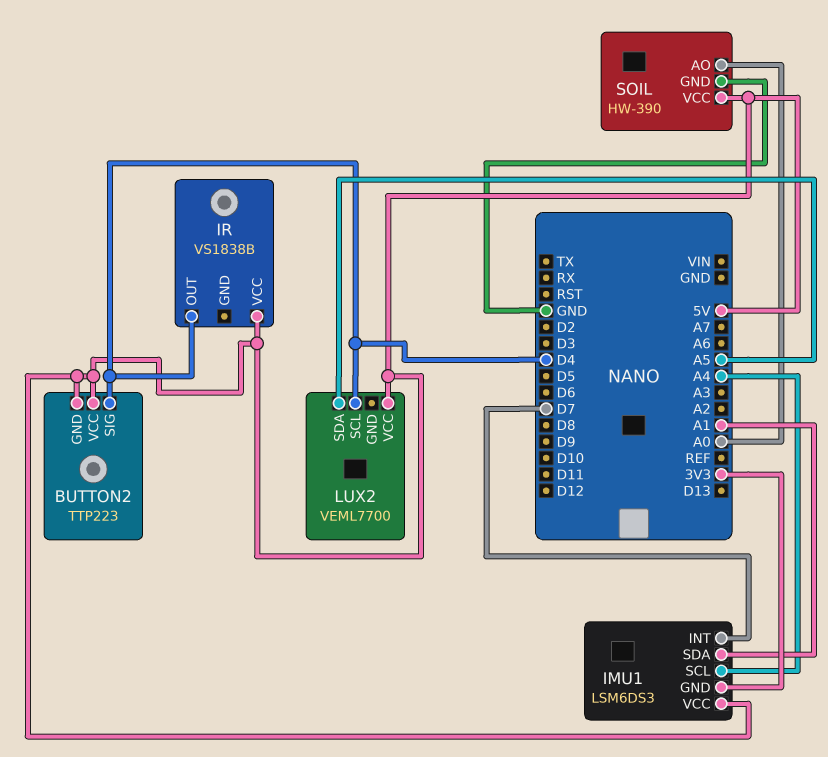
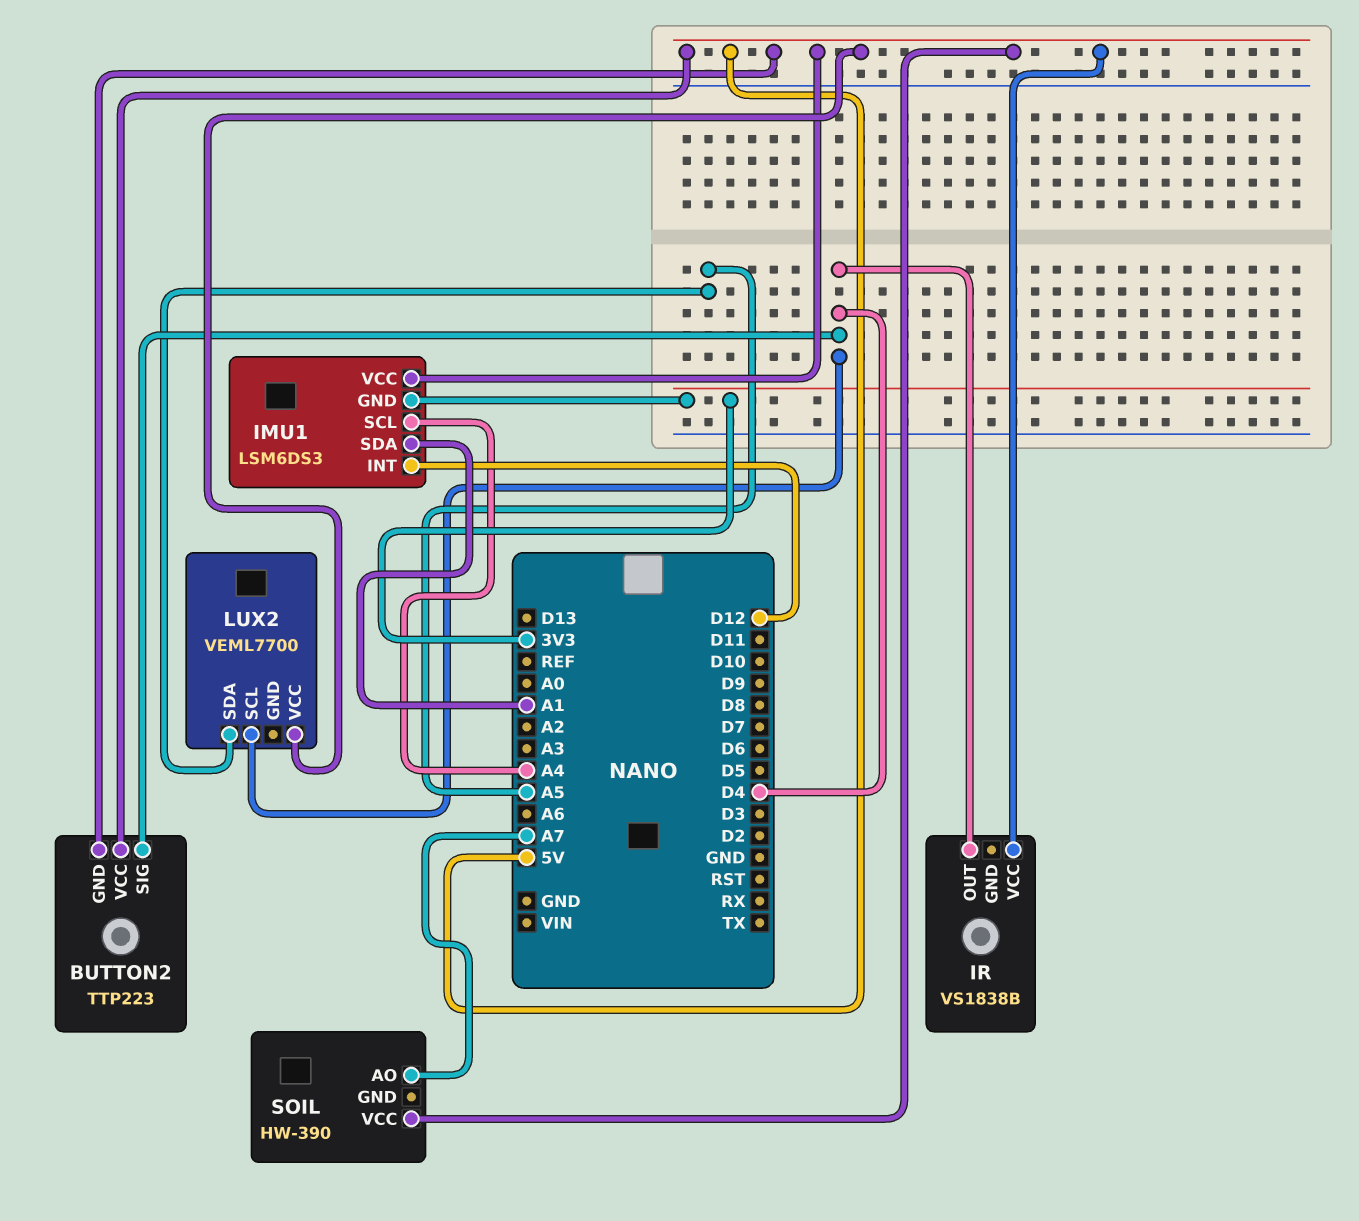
IMU1 pin INT: D7 -> D12
SOIL pin AO: A0 -> A7
SOIL pin GND: GND -> none

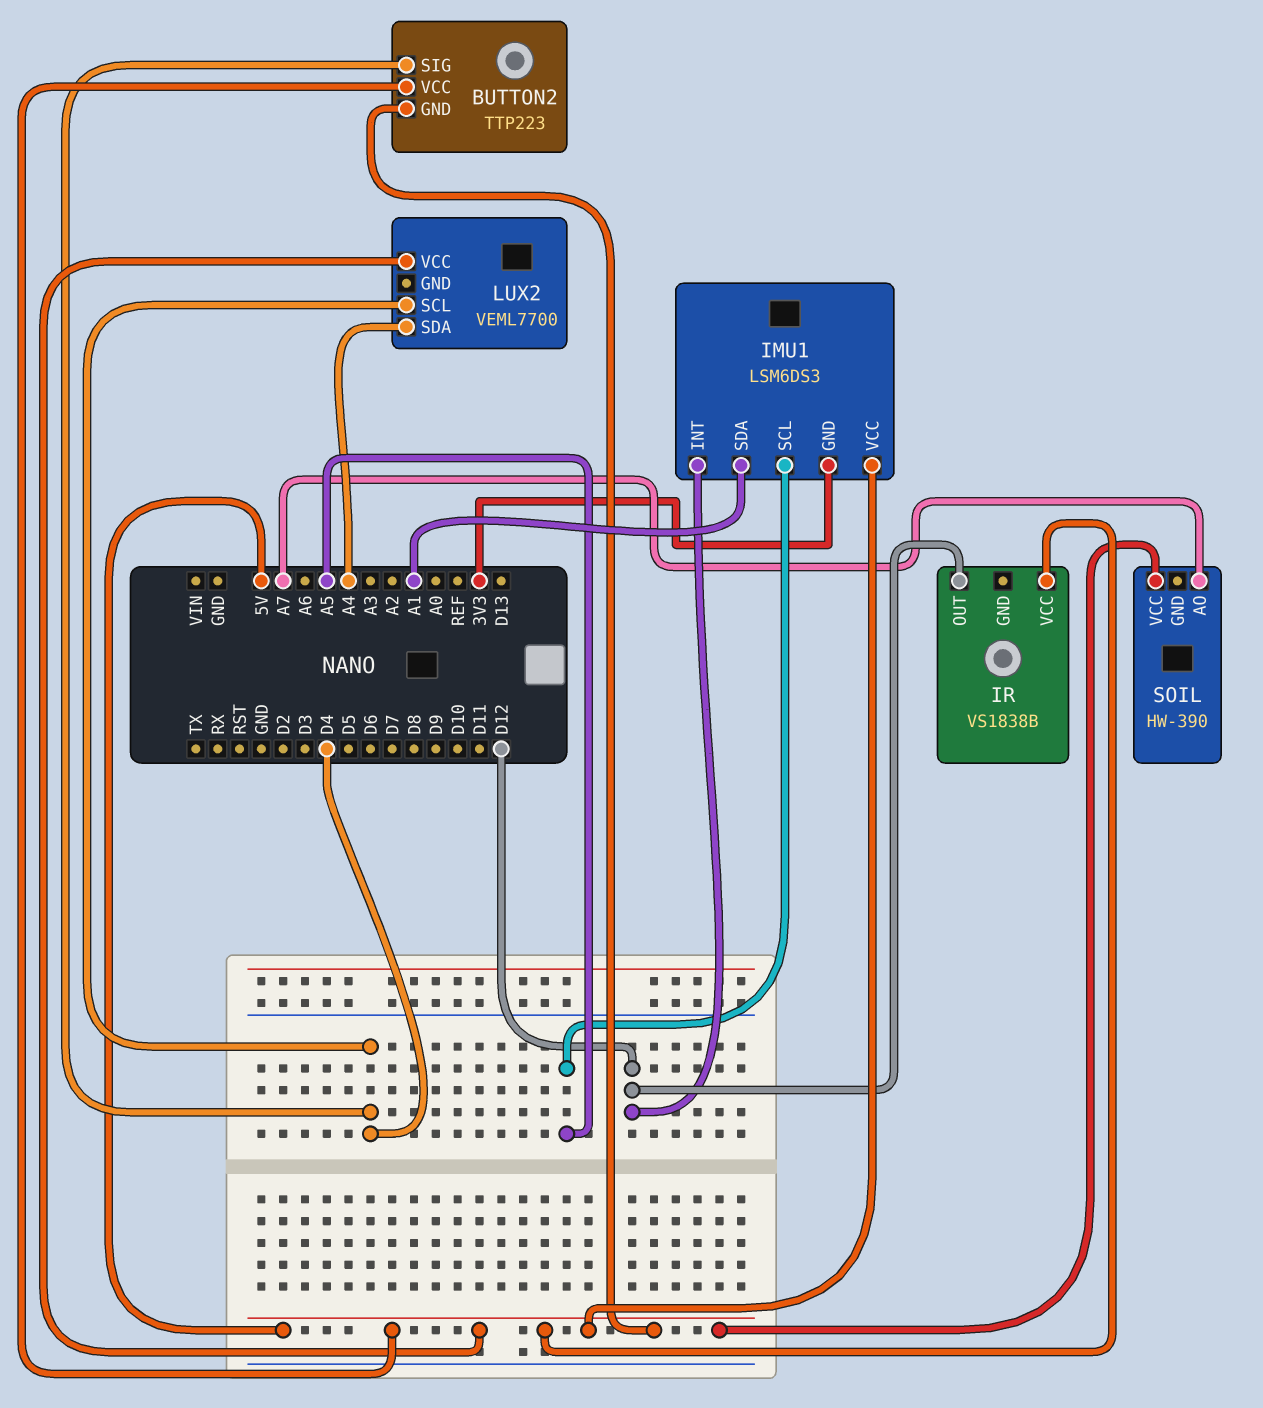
IMU1 pin SCL: A4 -> A5
IR pin OUT: D4 -> D12
LUX2 pin SDA: A5 -> A4

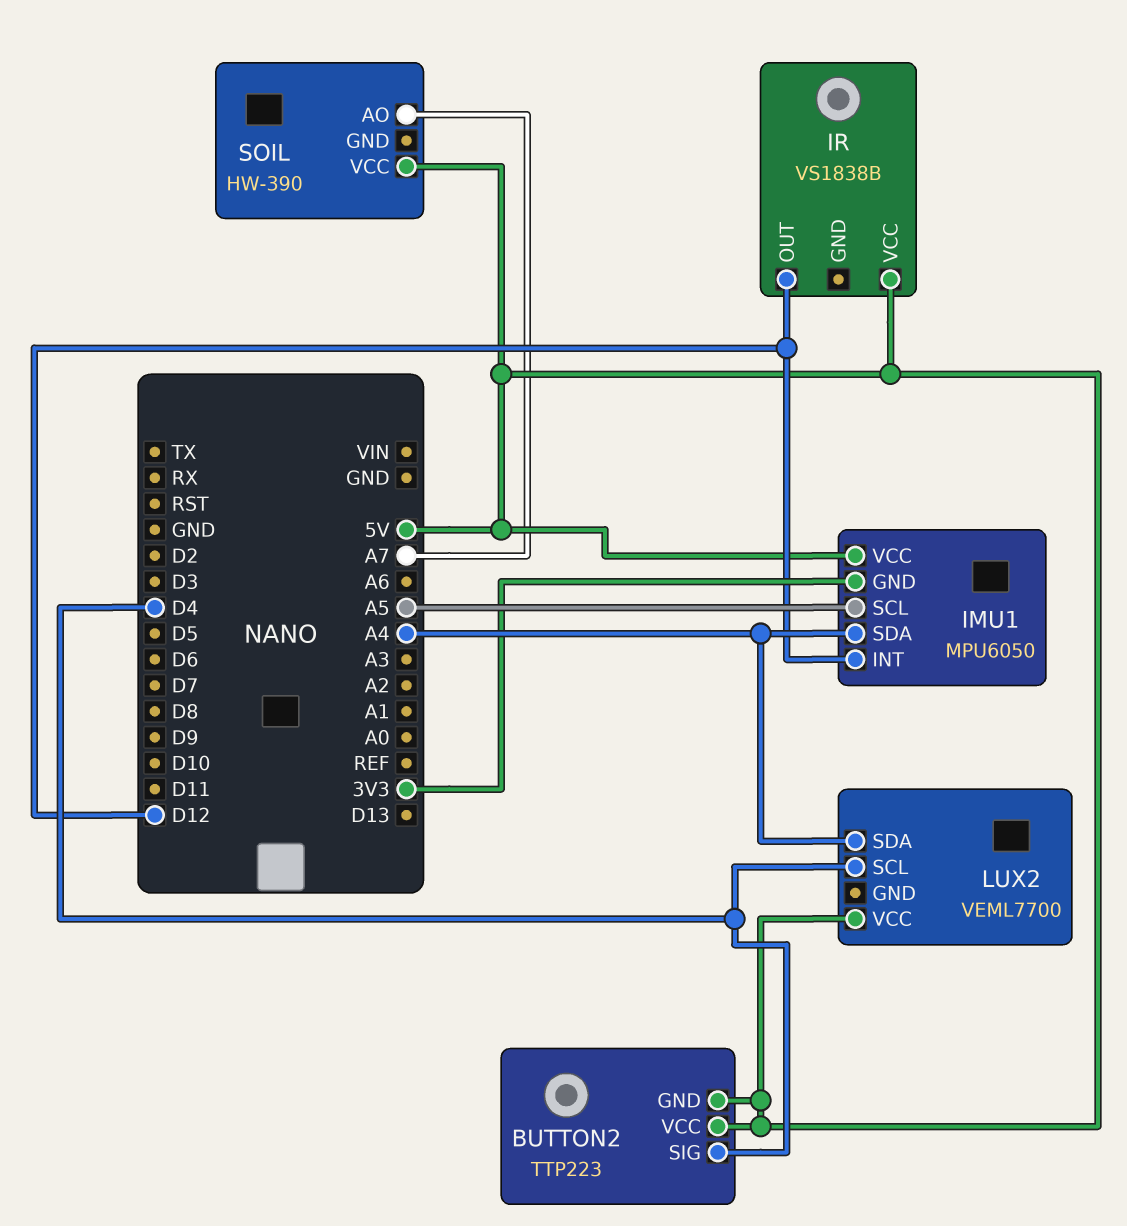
IMU1: LSM6DS3 -> MPU6050
IMU1 pin SDA: A1 -> A4

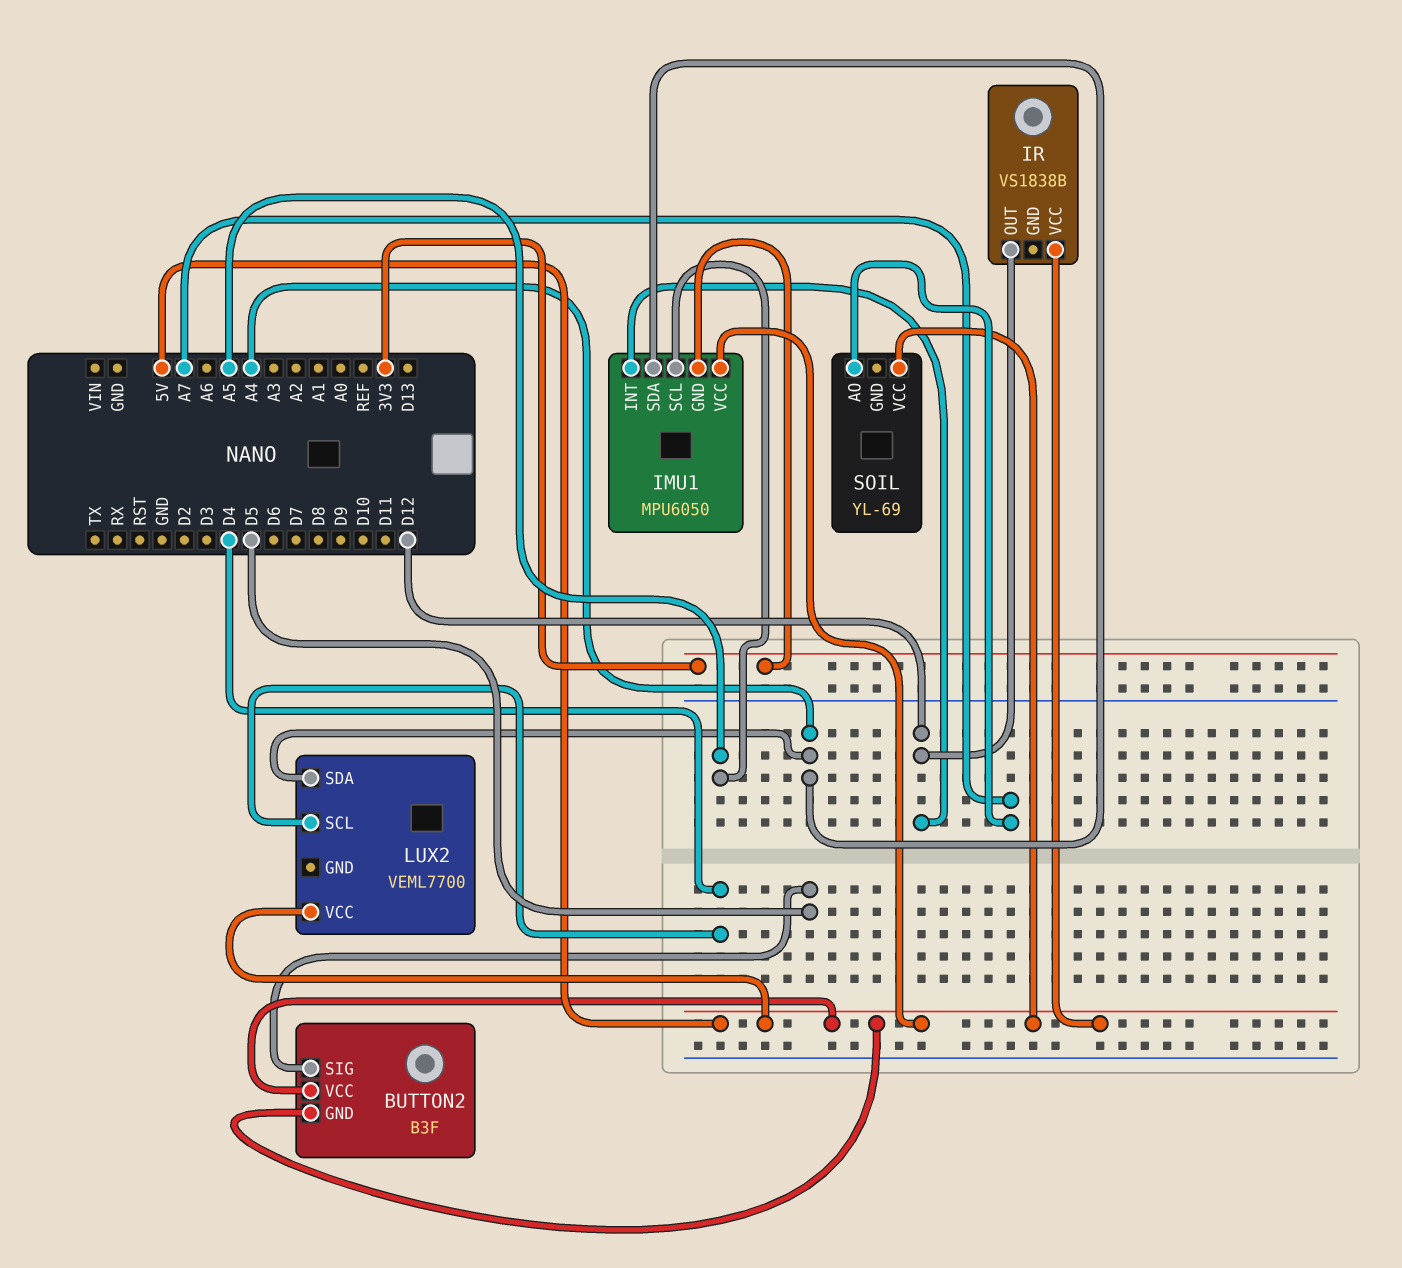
BUTTON2: TTP223 -> B3F
BUTTON2 pin SIG: D4 -> D5
SOIL: HW-390 -> YL-69

